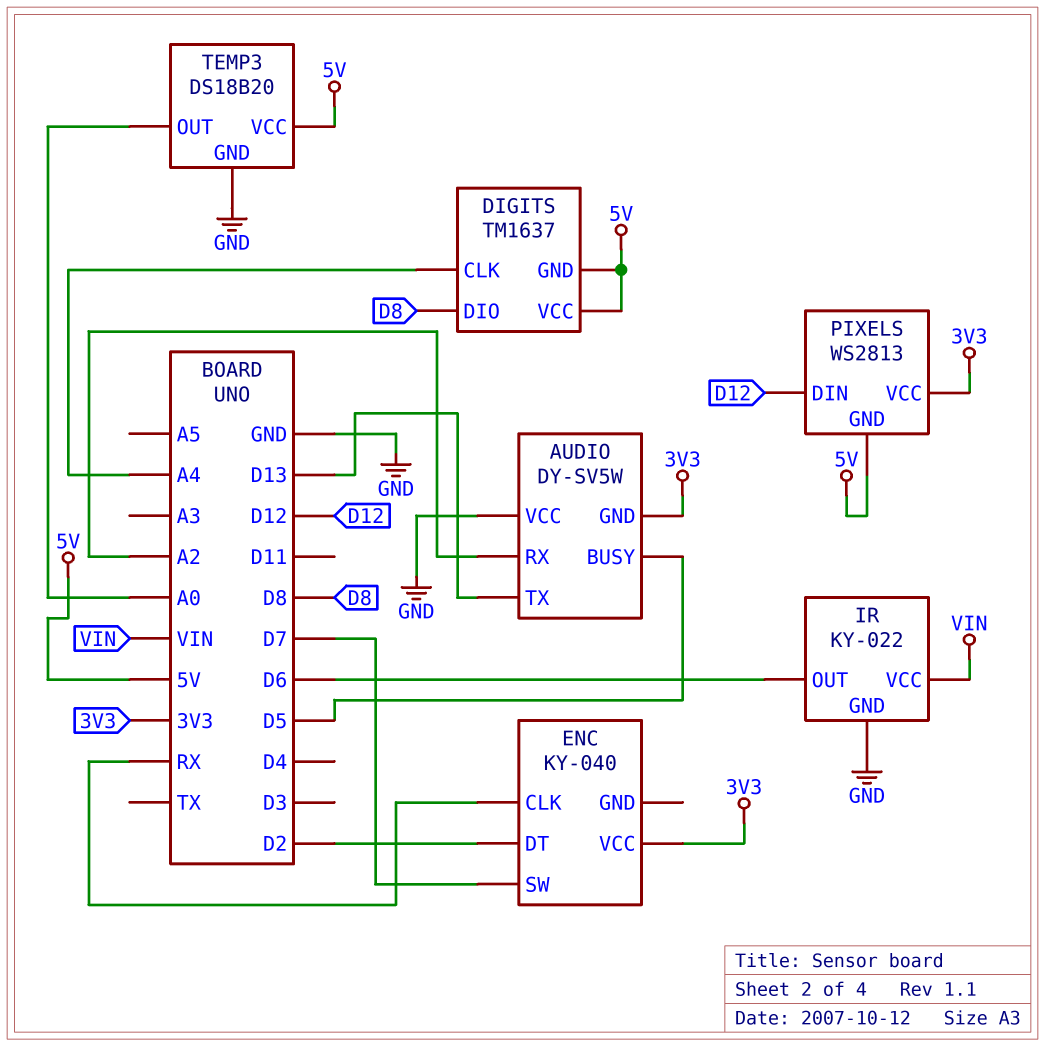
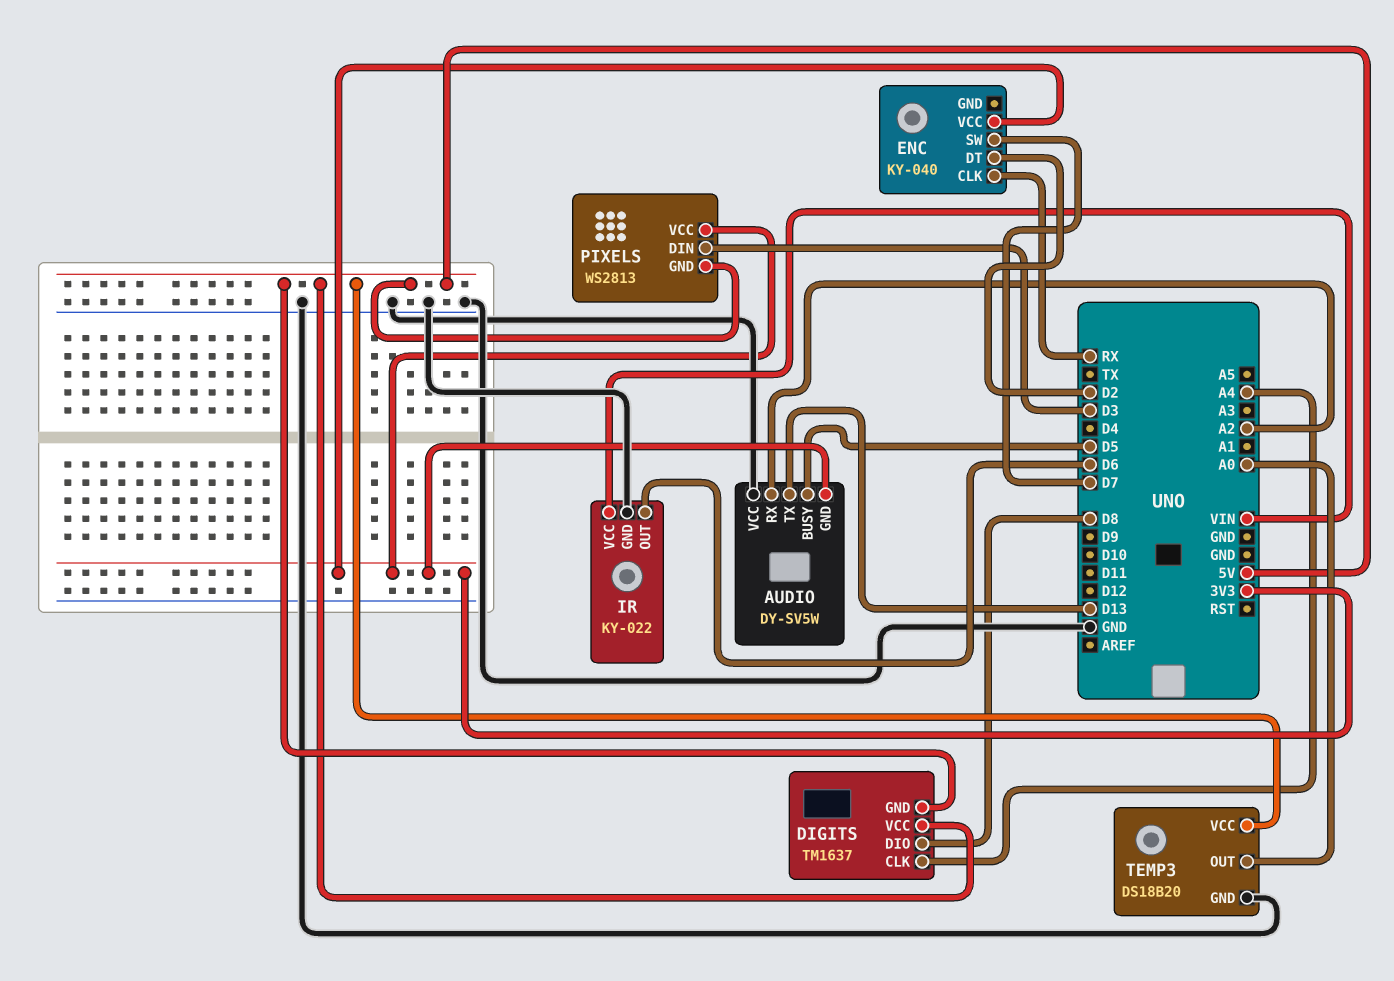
PIXELS pin DIN: D12 -> D3

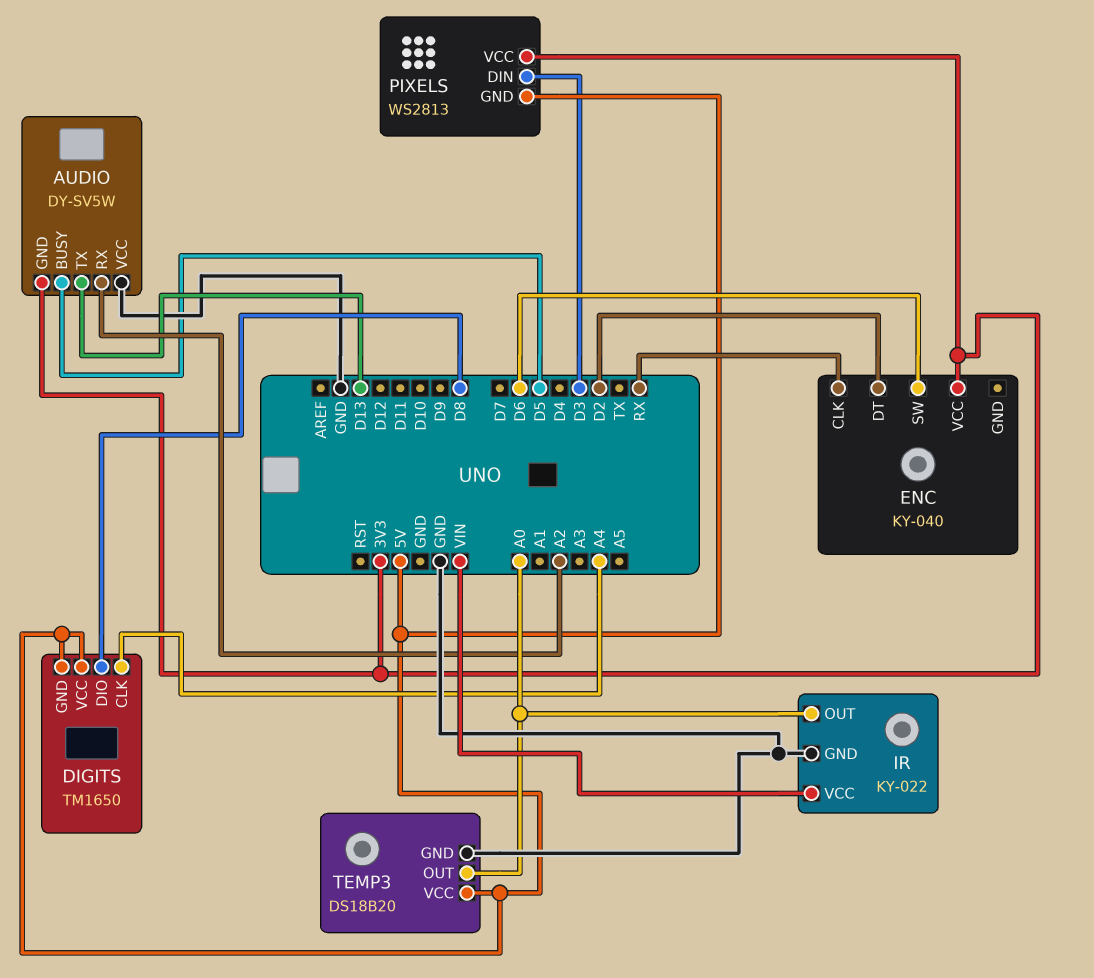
DIGITS: TM1637 -> TM1650
ENC pin SW: D7 -> D6
IR pin OUT: D6 -> A0

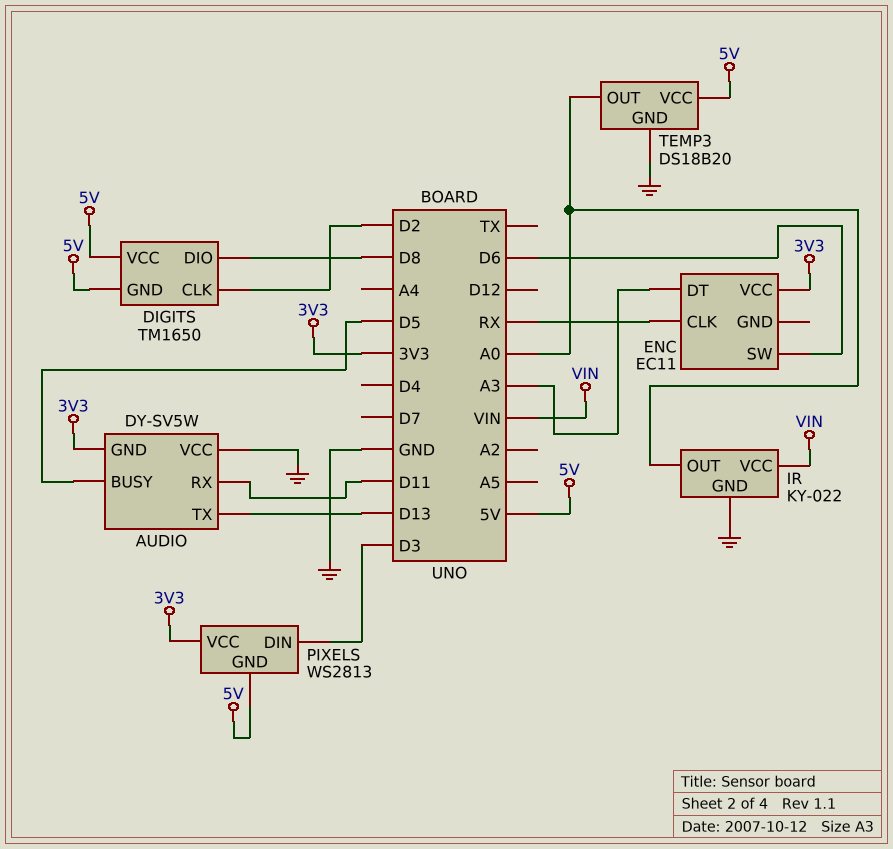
AUDIO pin RX: A2 -> D11
DIGITS pin CLK: A4 -> D2
ENC: KY-040 -> EC11
ENC pin DT: D2 -> A3

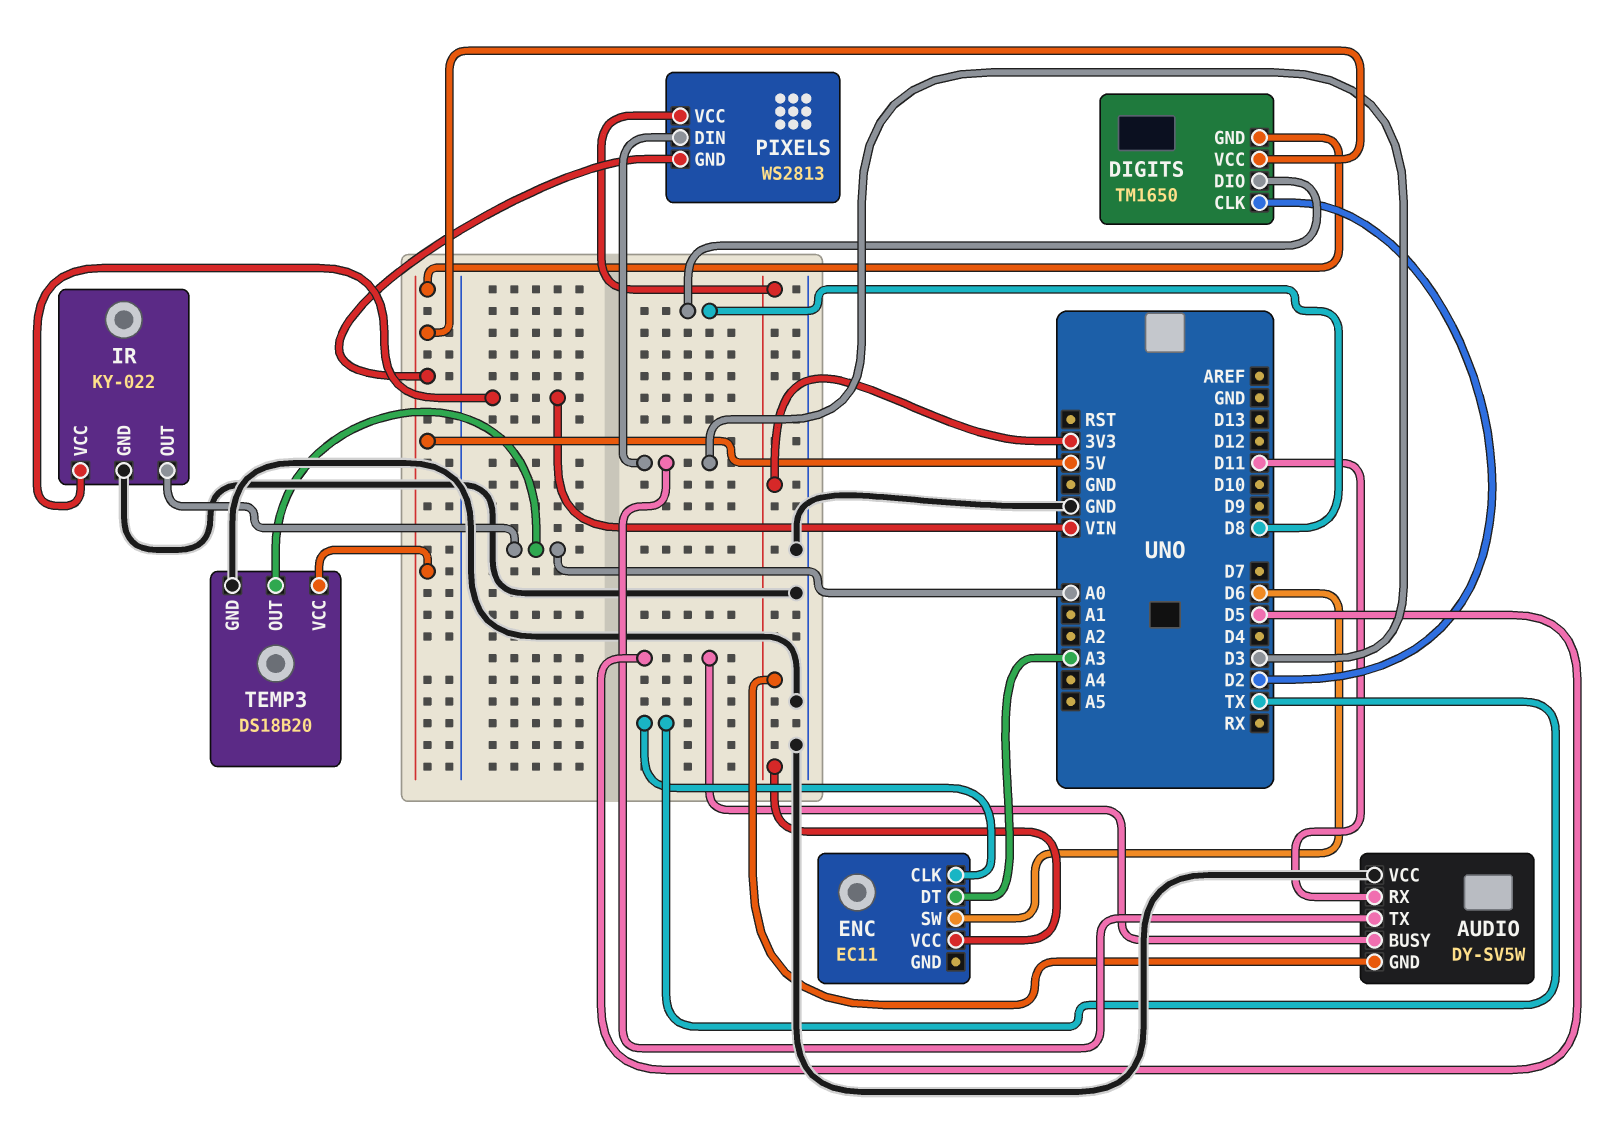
AUDIO pin TX: D13 -> D3
ENC pin CLK: RX -> TX

